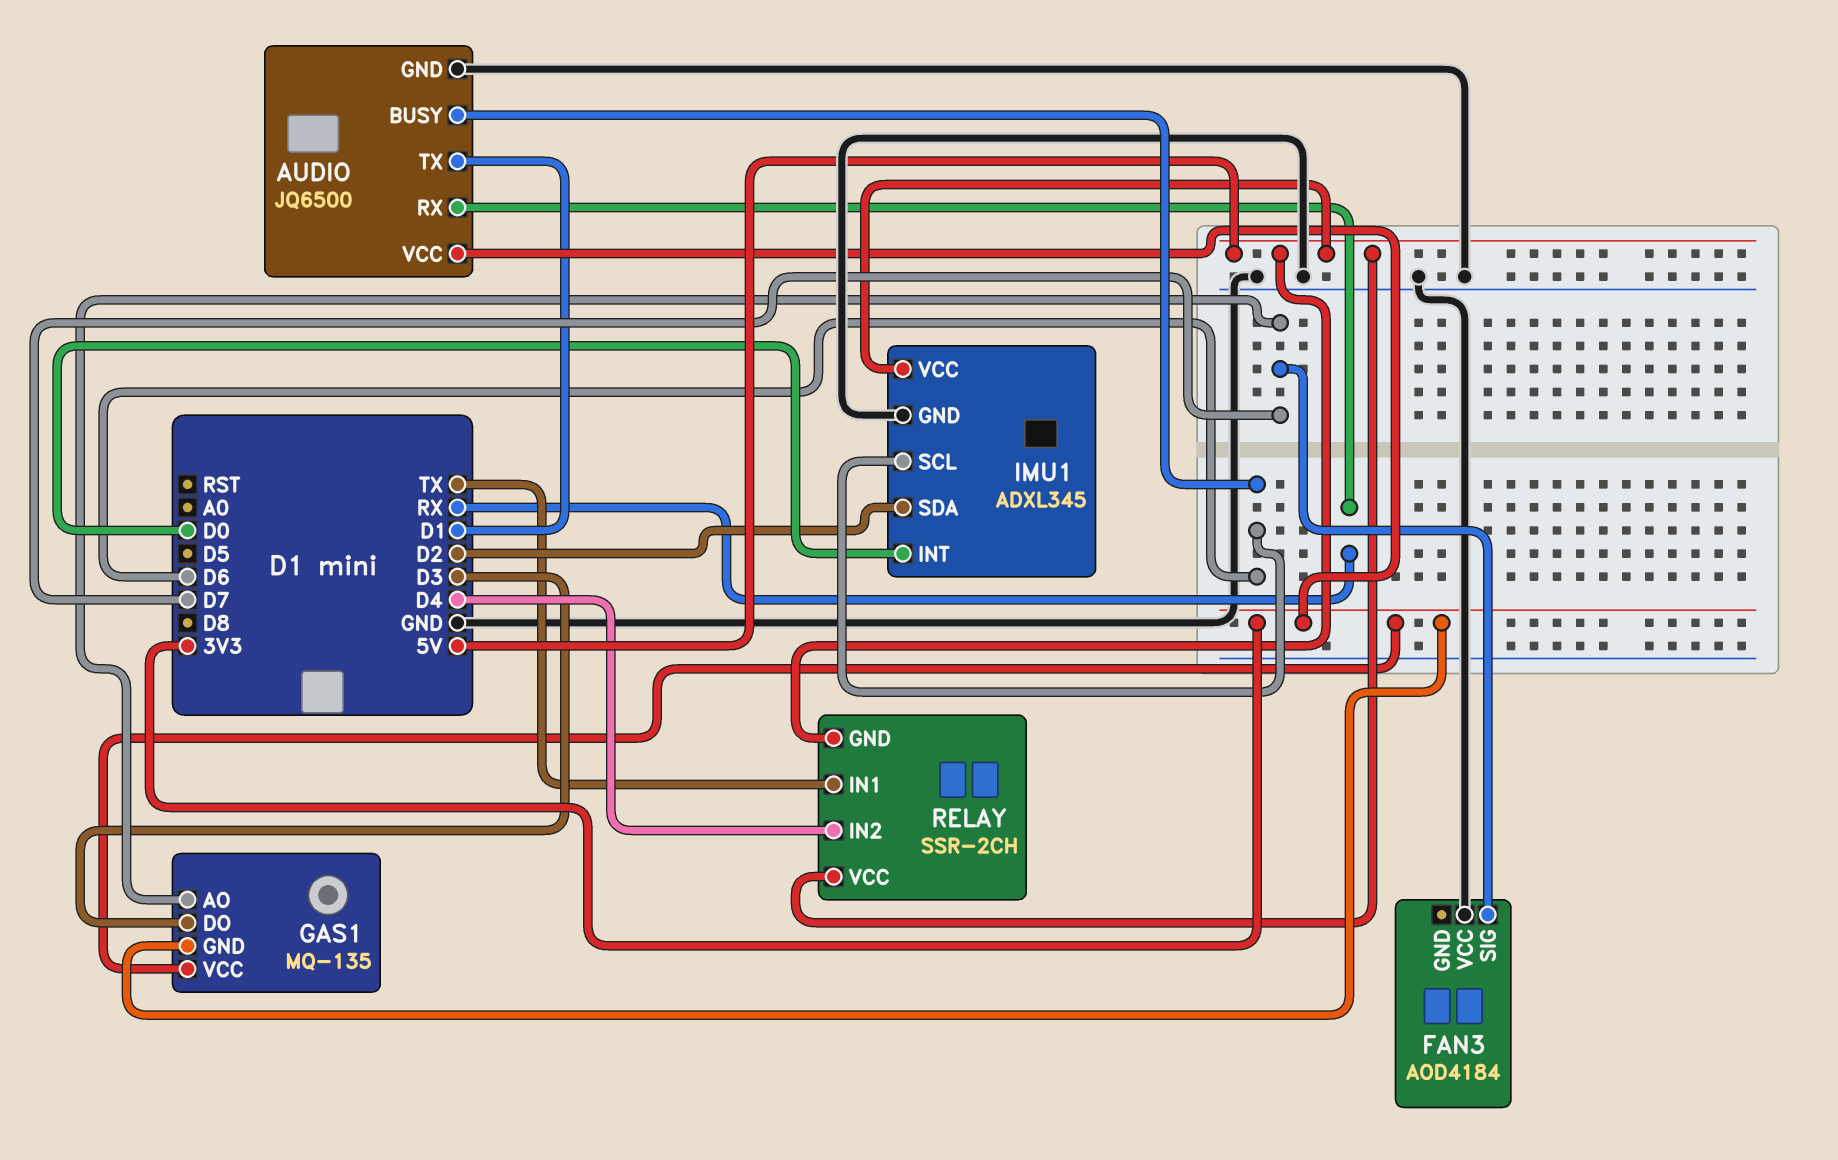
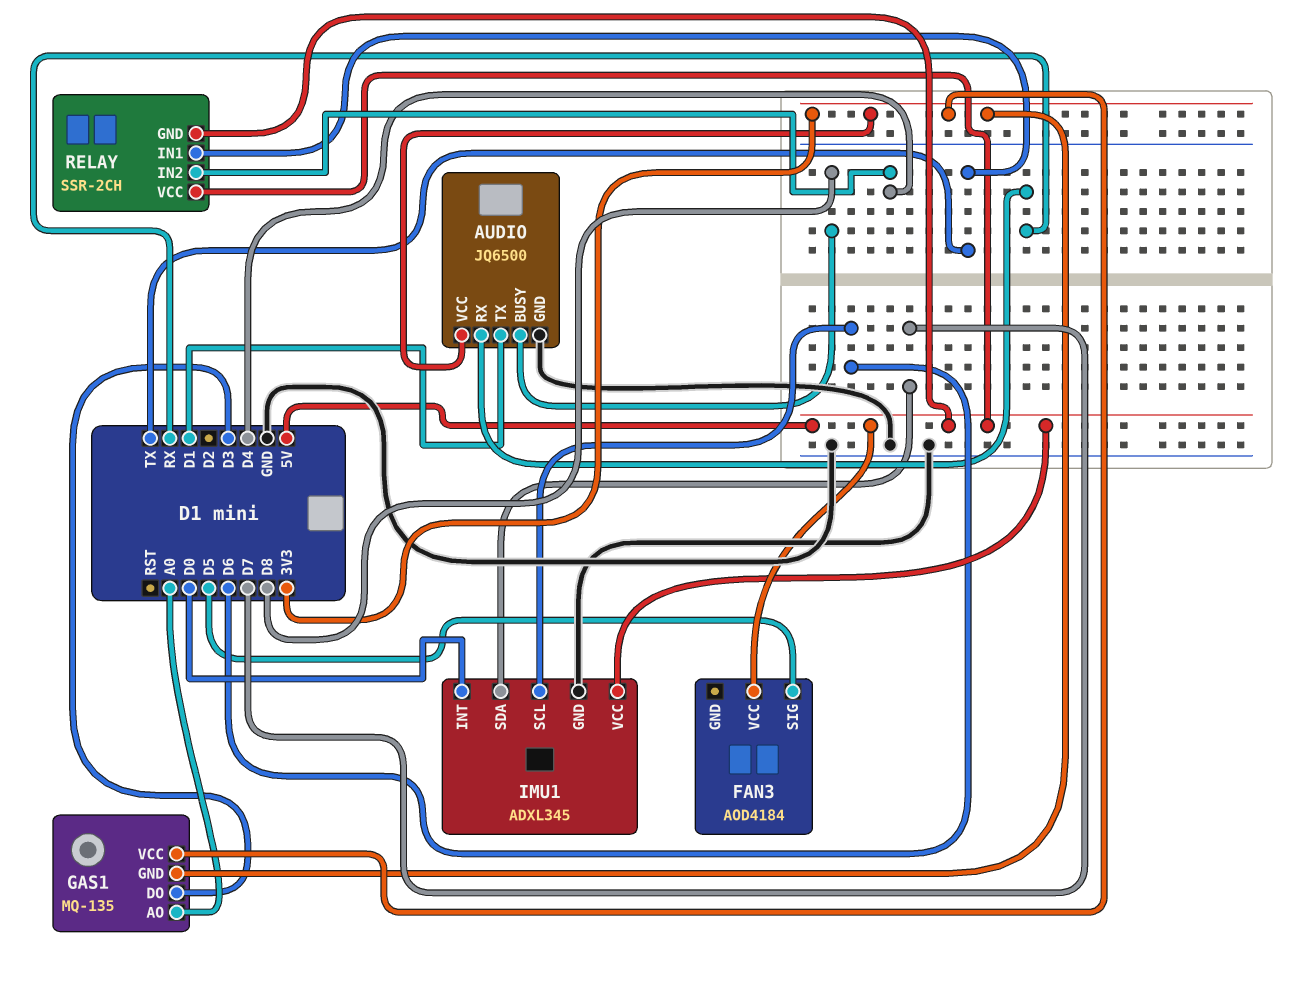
AUDIO pin BUSY: D6 -> D8
FAN3 pin SIG: D7 -> D5
FAN3 pin VCC: GND -> 5V
GAS1 pin AO: D7 -> A0
IMU1 pin SDA: D2 -> D7

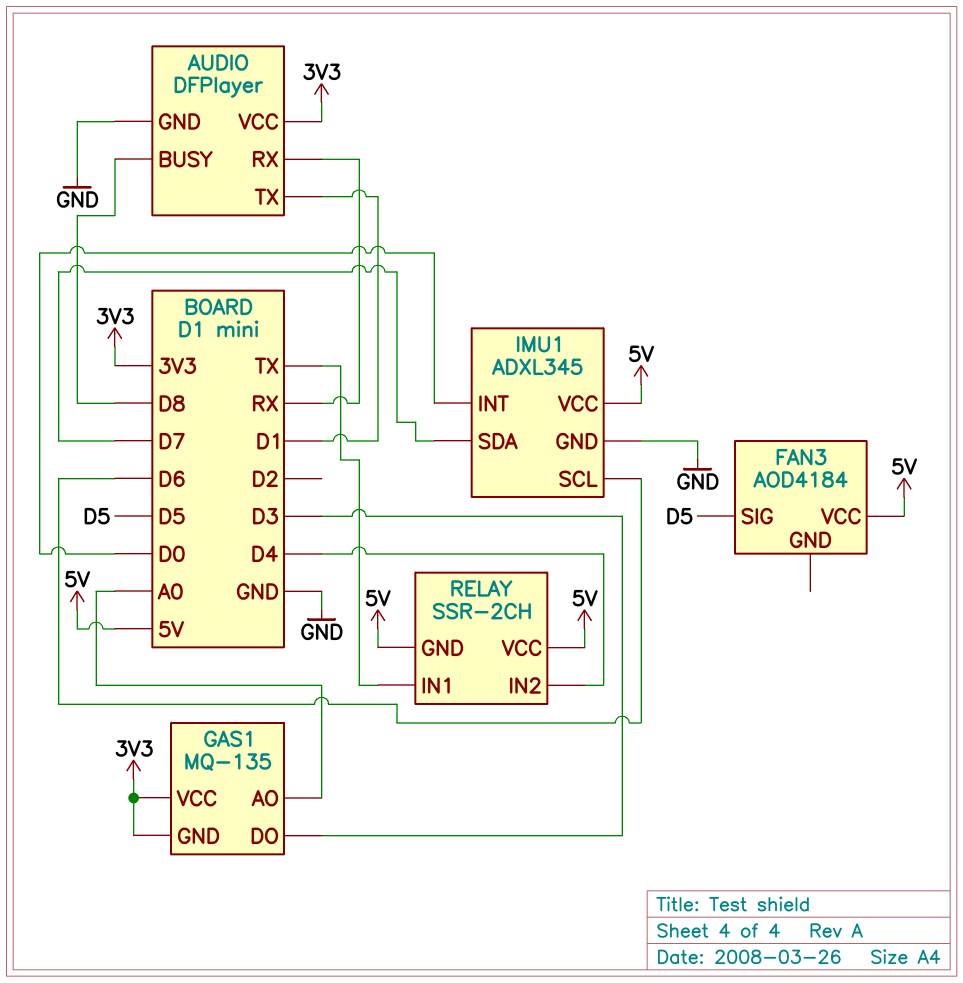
AUDIO: JQ6500 -> DFPlayer

